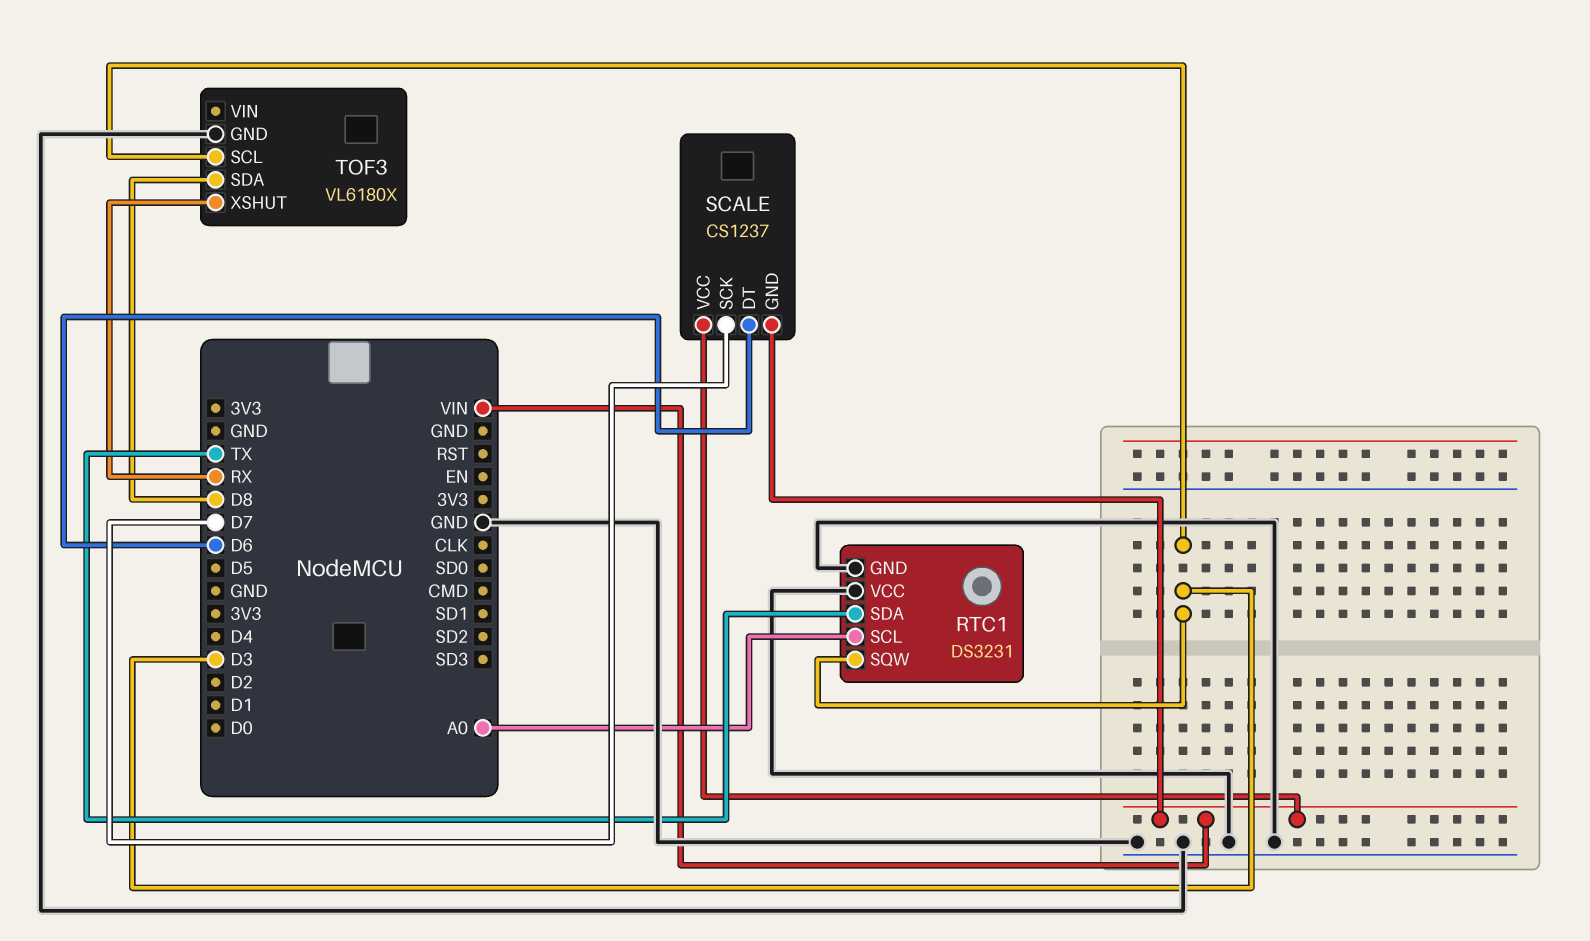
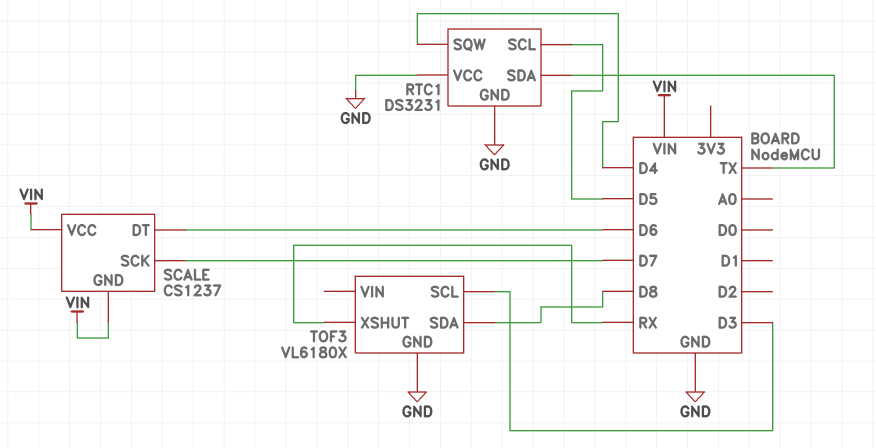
RTC1 pin SCL: A0 -> D5
RTC1 pin SQW: D3 -> D4

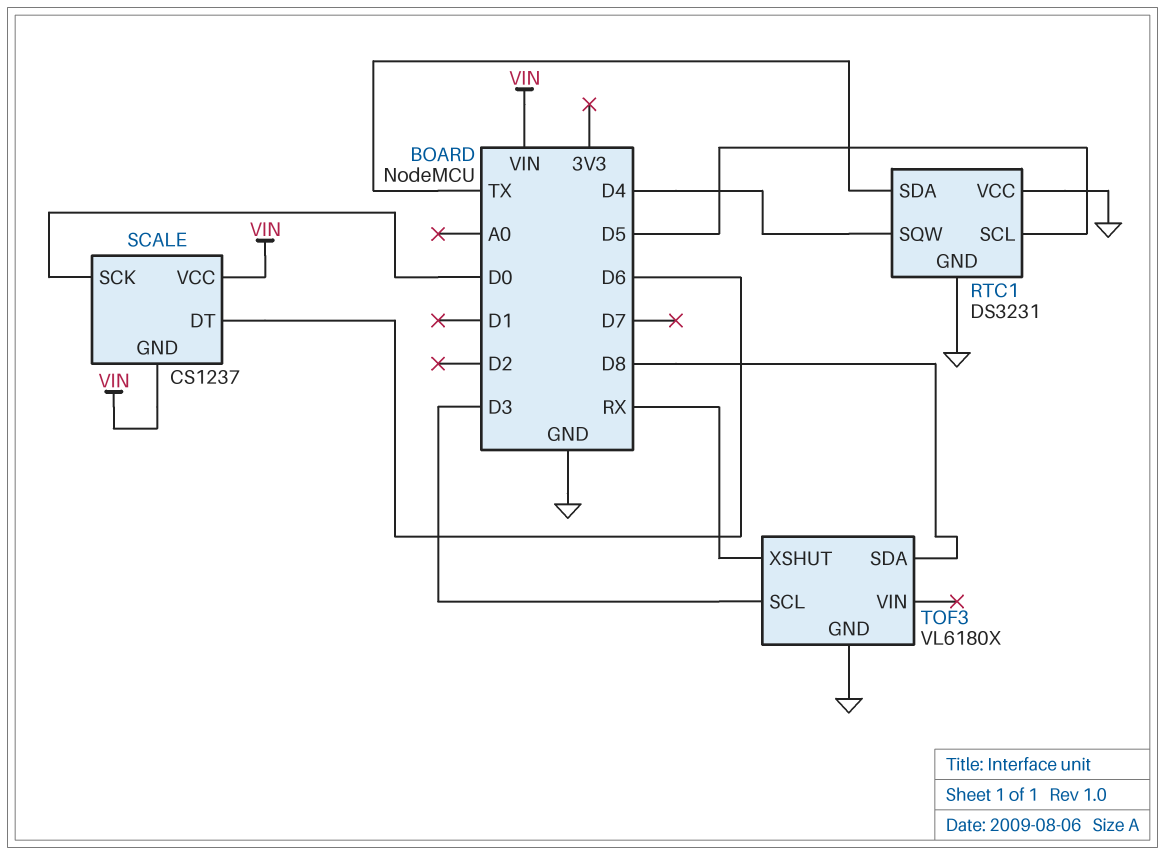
SCALE pin SCK: D7 -> D0

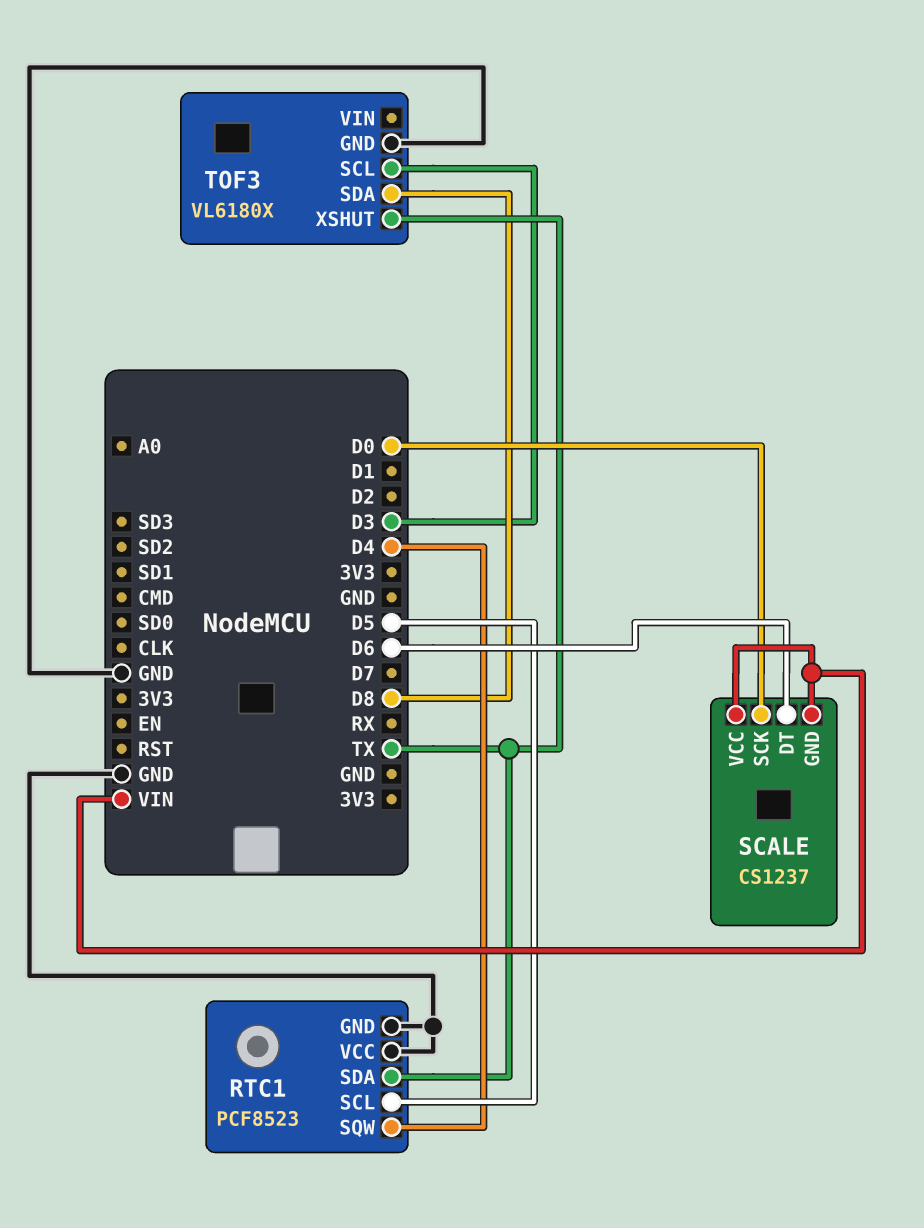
RTC1: DS3231 -> PCF8523
TOF3 pin XSHUT: RX -> TX

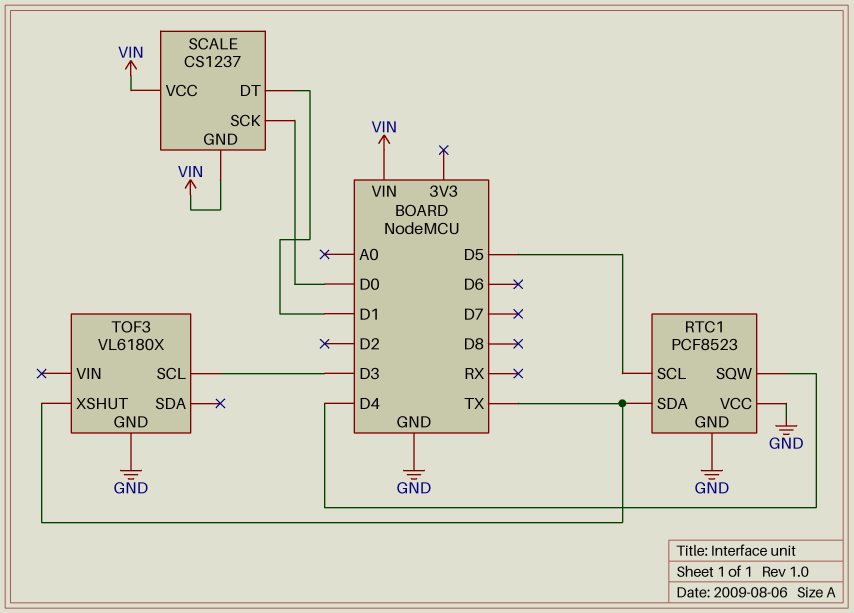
SCALE pin DT: D6 -> D1
TOF3 pin SDA: D8 -> none

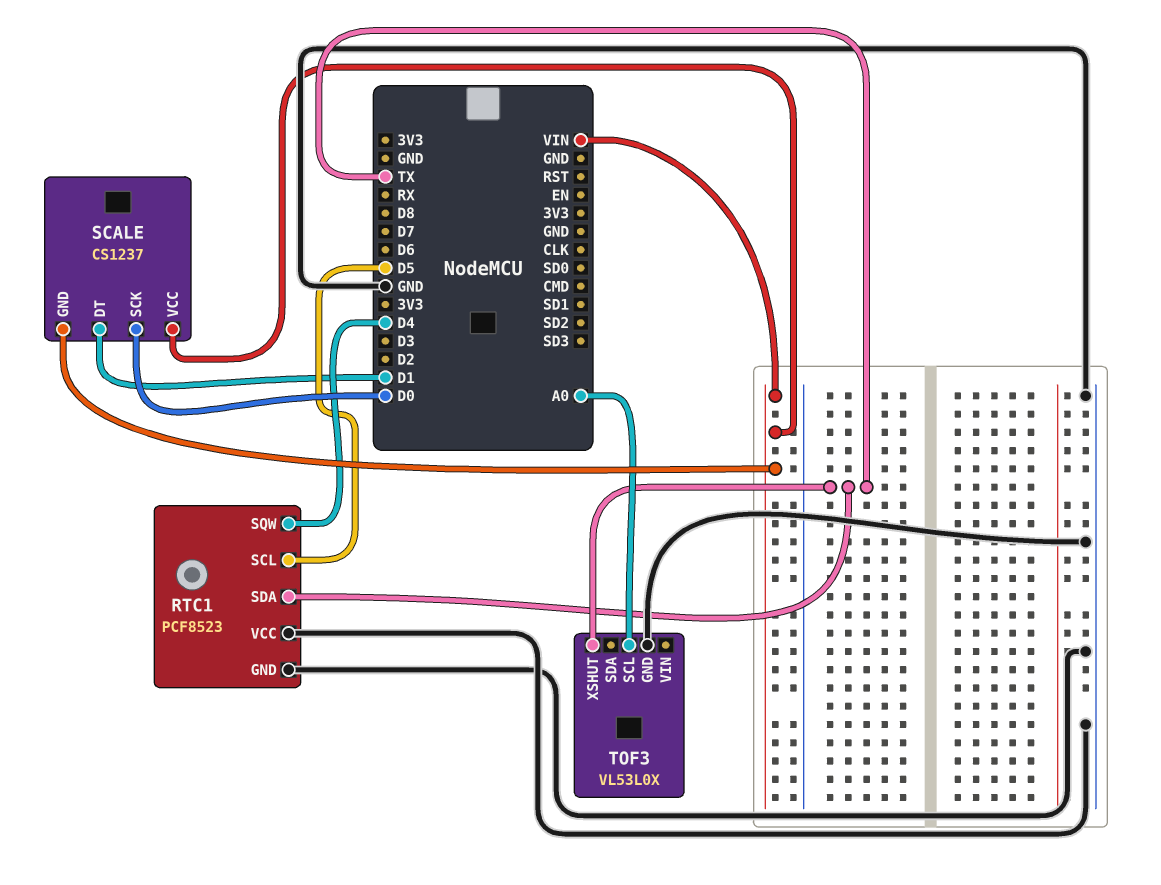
TOF3: VL6180X -> VL53L0X
TOF3 pin SCL: D3 -> A0

